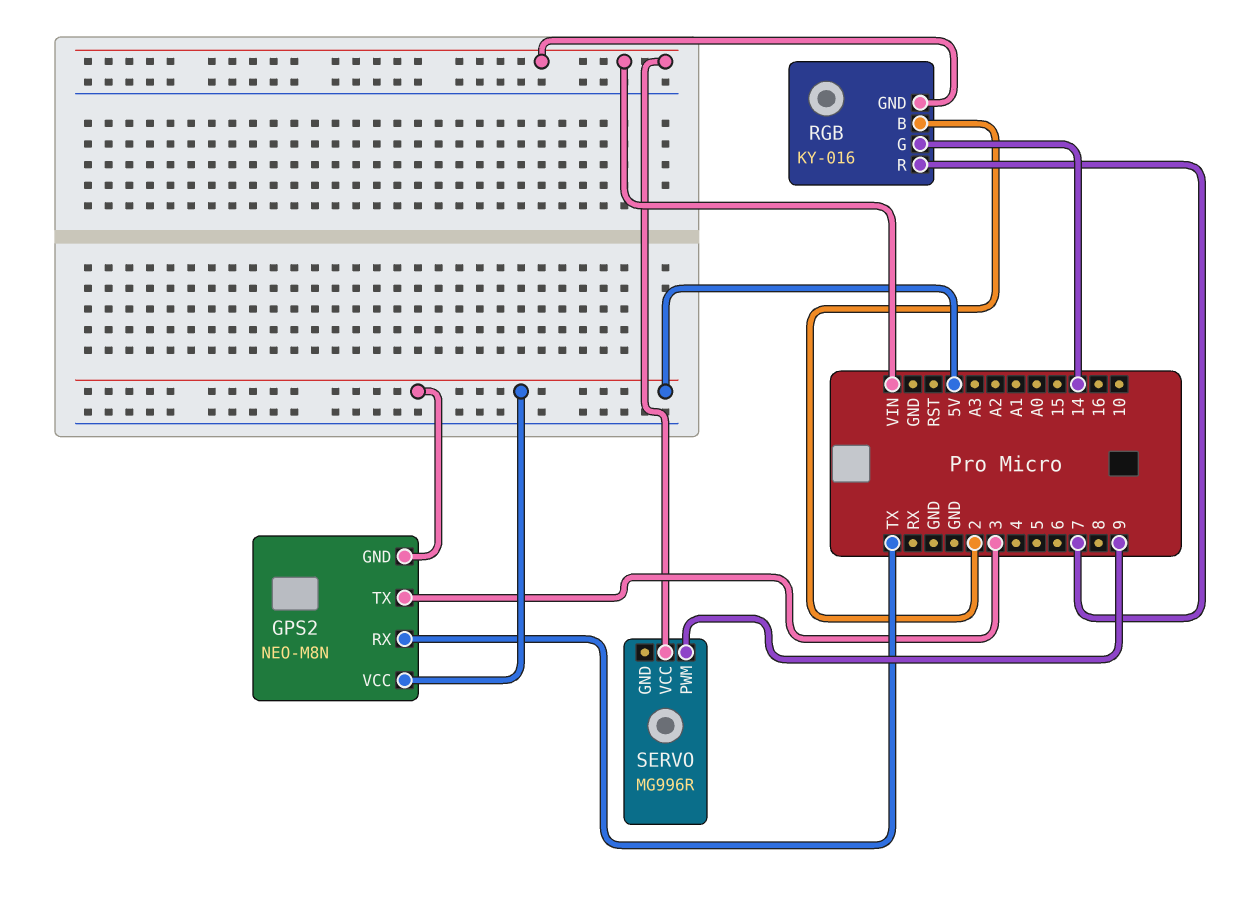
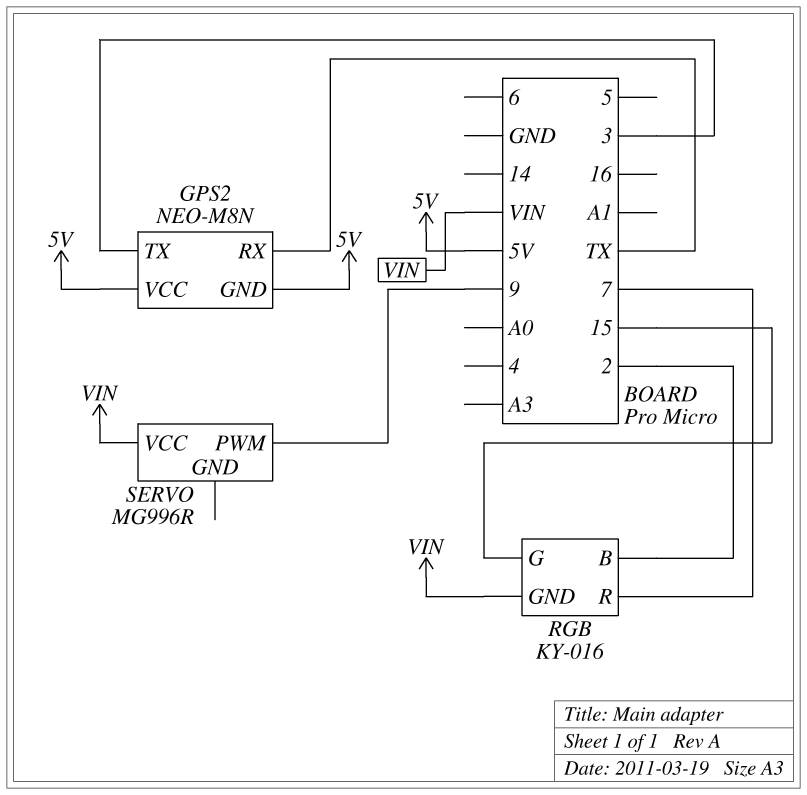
RGB pin G: 14 -> 15

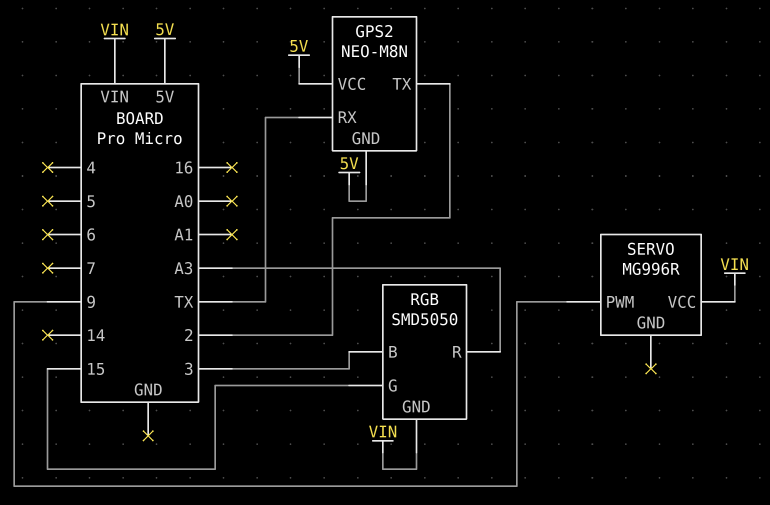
GPS2 pin TX: 3 -> 2
RGB: KY-016 -> SMD5050
RGB pin B: 2 -> 3
RGB pin R: 7 -> A3

